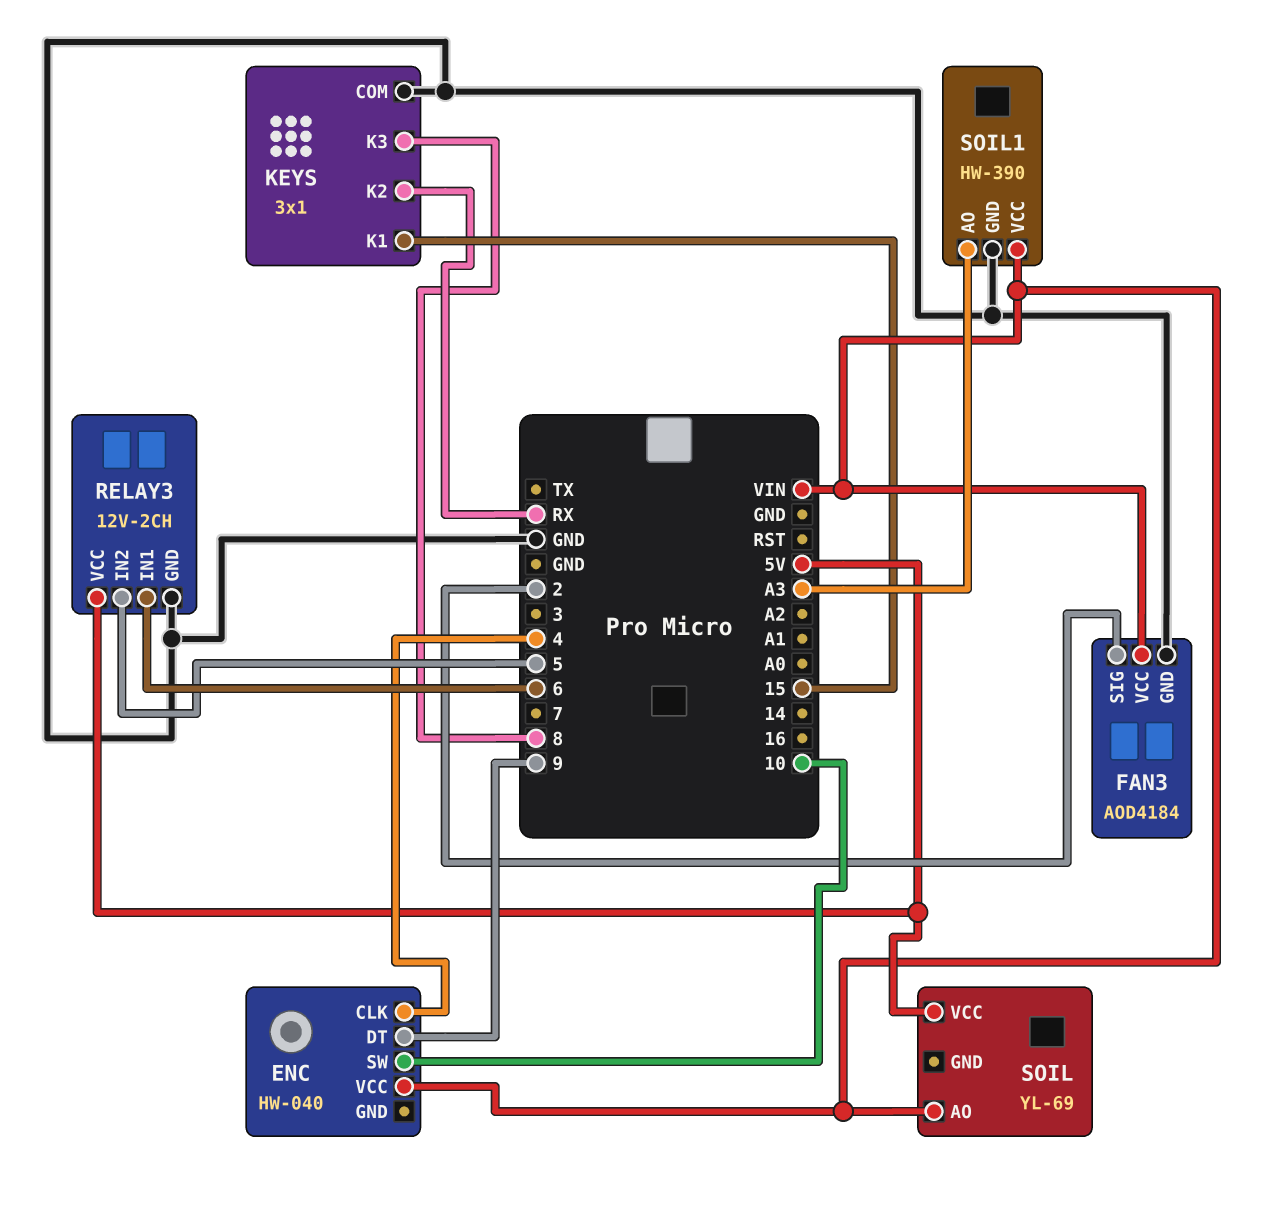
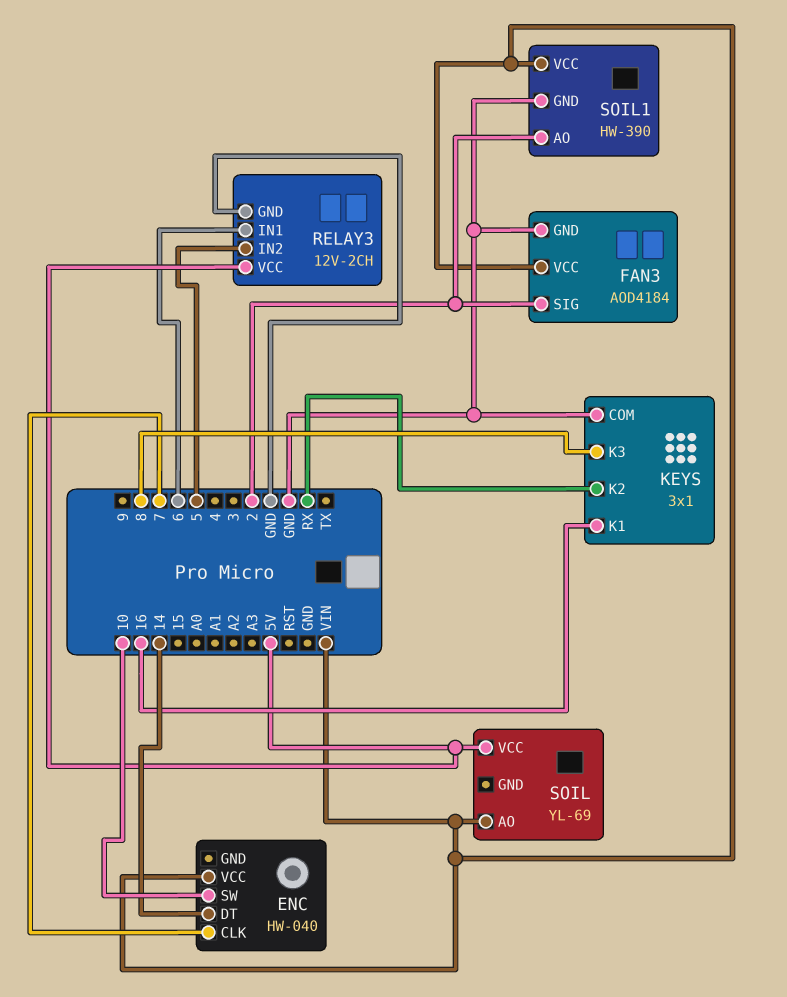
ENC pin CLK: 4 -> 7
ENC pin DT: 9 -> 14
KEYS pin K1: 15 -> 16
SOIL1 pin AO: A3 -> 2

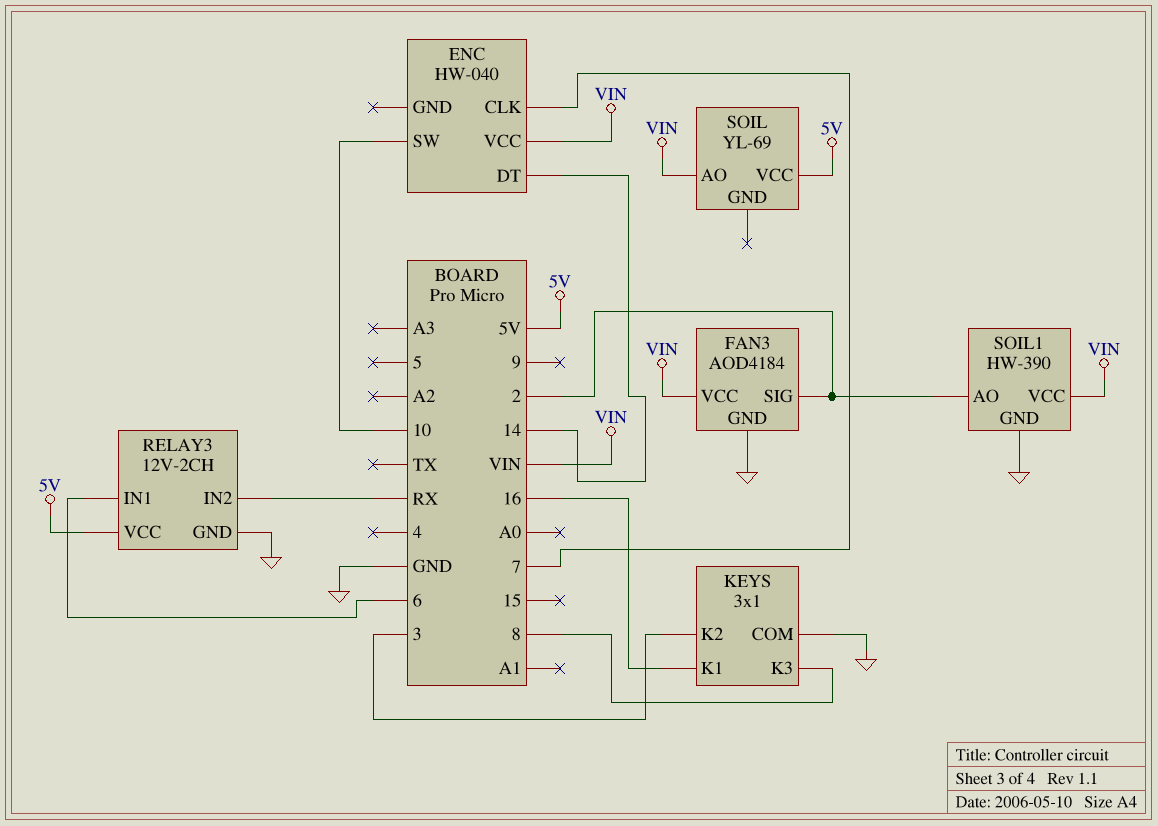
KEYS pin K2: RX -> 3
RELAY3 pin IN2: 5 -> RX

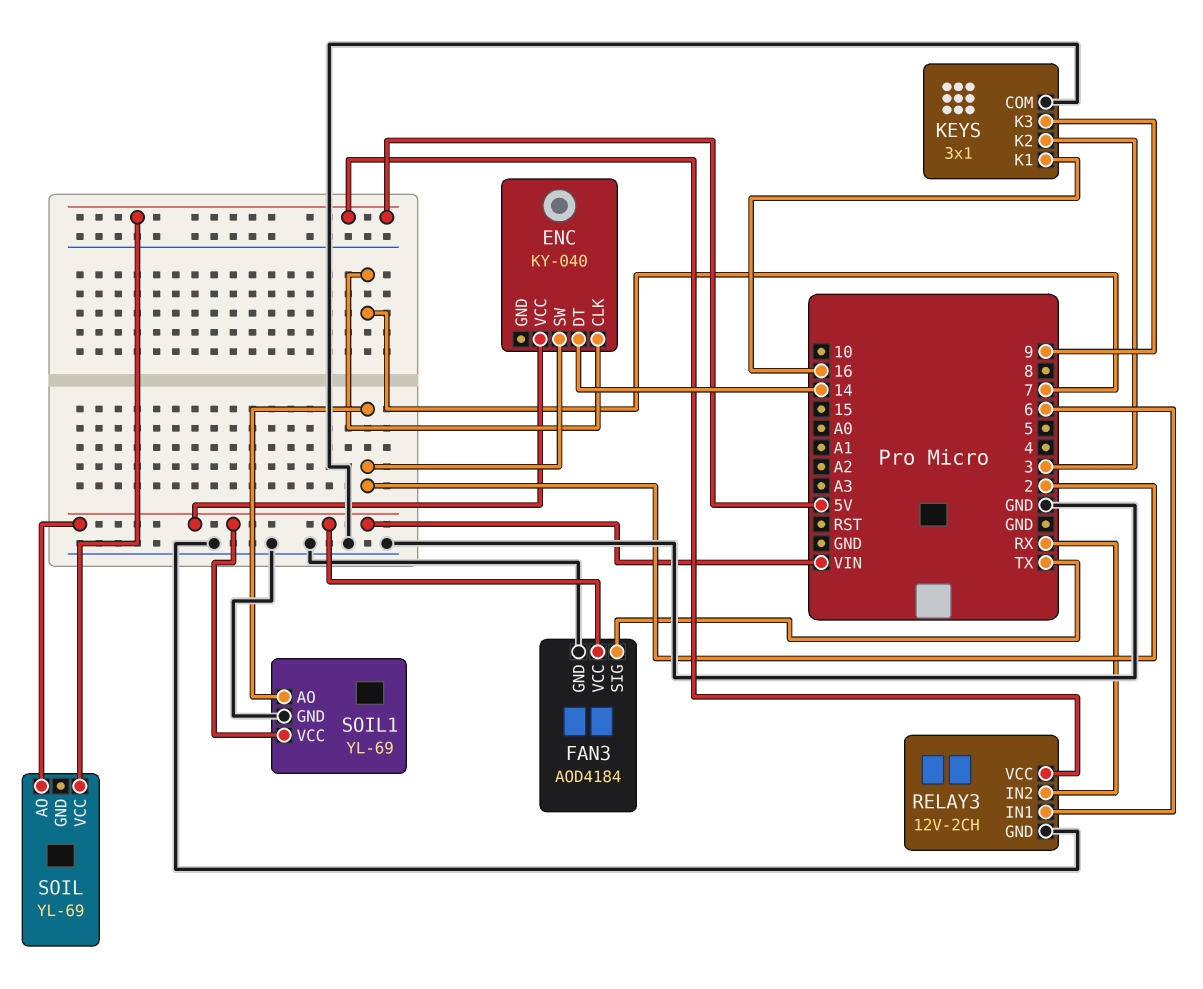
ENC: HW-040 -> KY-040
ENC pin SW: 10 -> 2
FAN3 pin SIG: 2 -> TX
KEYS pin K3: 8 -> 9
SOIL1: HW-390 -> YL-69

